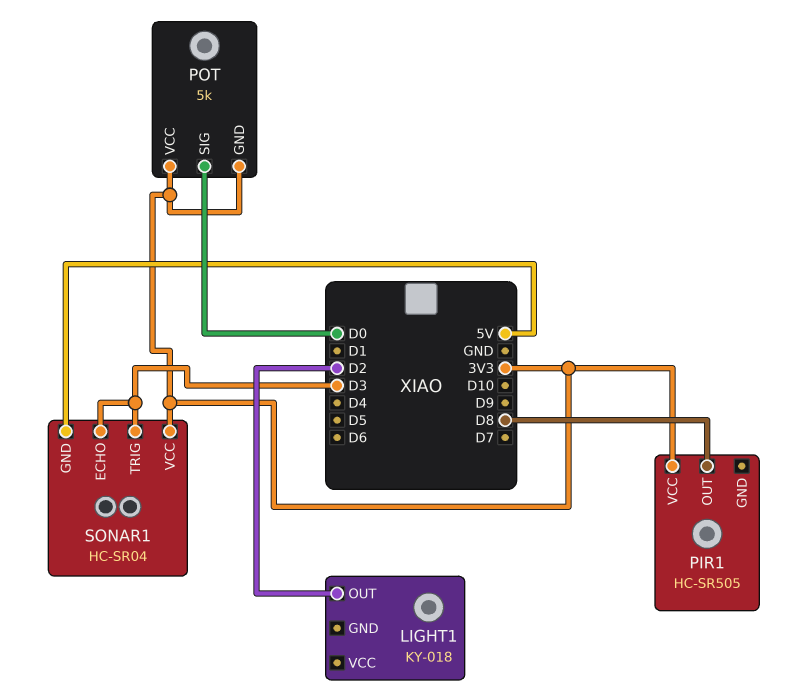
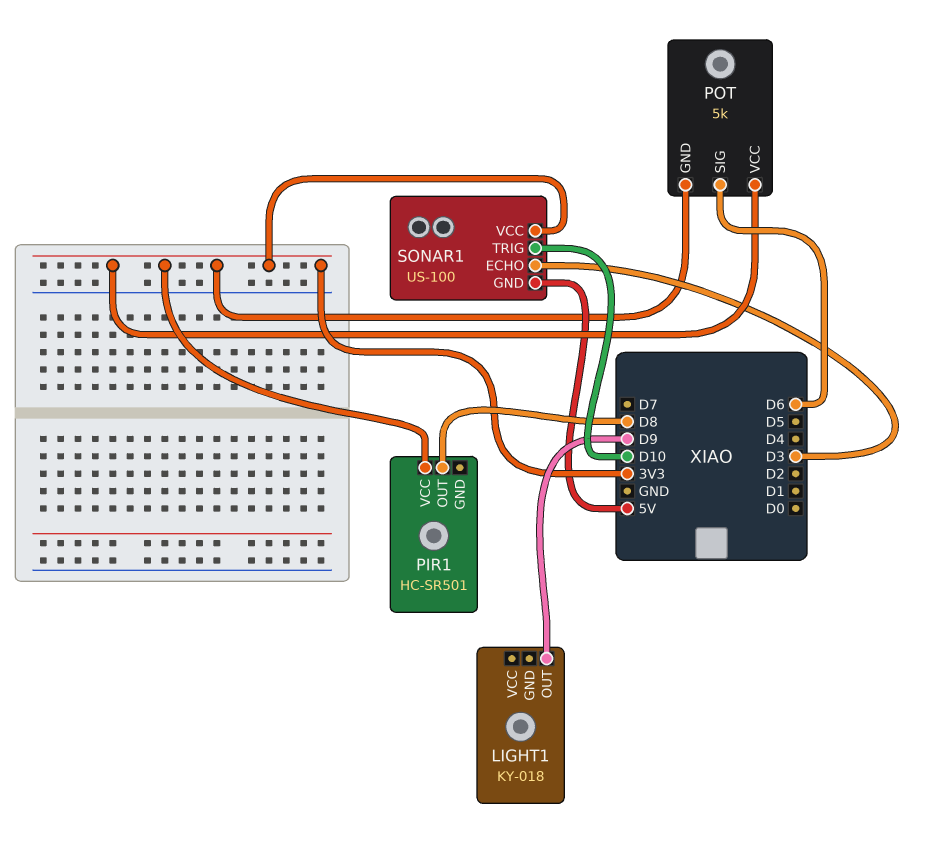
LIGHT1 pin OUT: D2 -> D9
PIR1: HC-SR505 -> HC-SR501
POT pin SIG: D0 -> D6
SONAR1: HC-SR04 -> US-100
SONAR1 pin TRIG: D3 -> D10

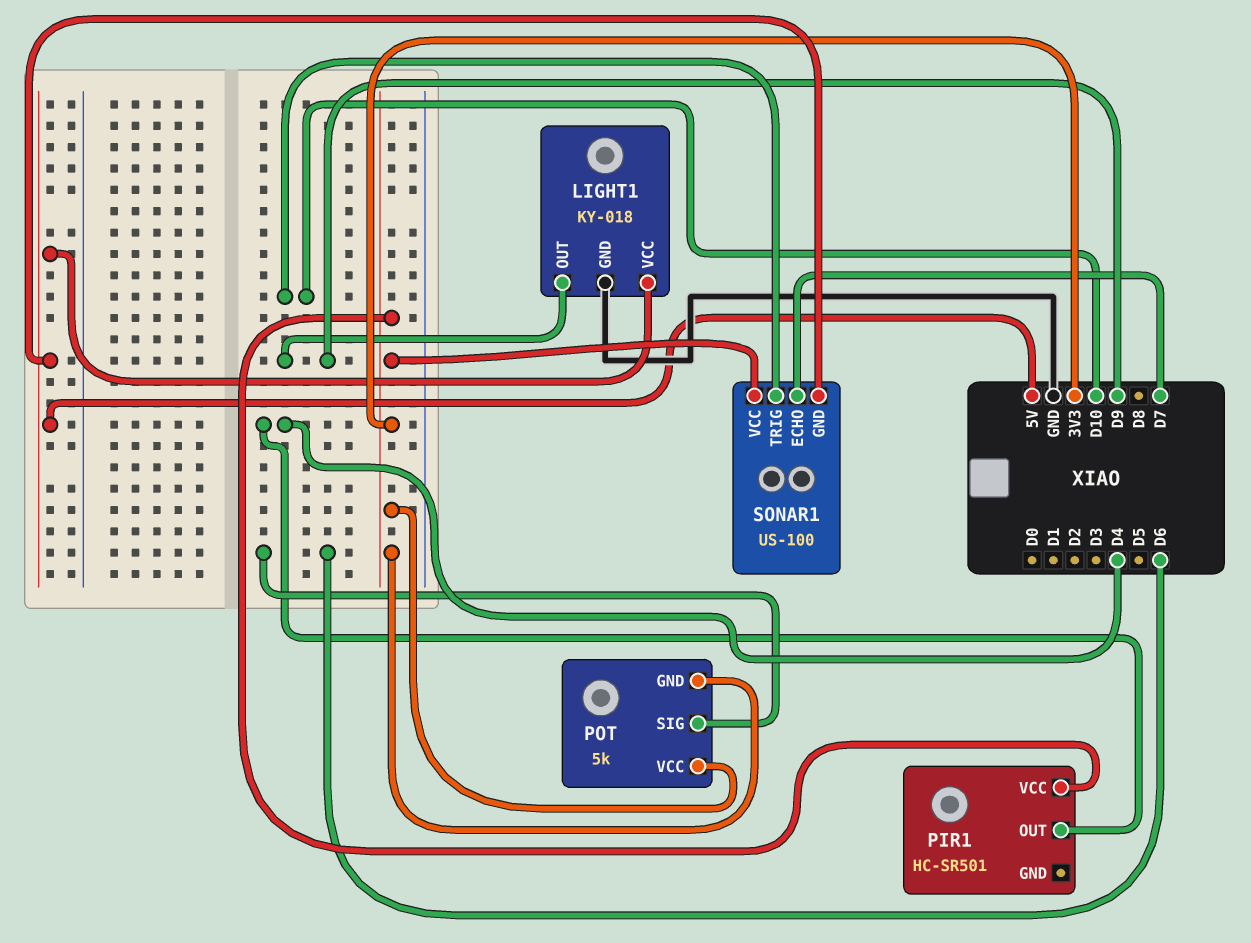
LIGHT1 pin GND: none -> GND
LIGHT1 pin VCC: none -> 5V
PIR1 pin OUT: D8 -> D4
SONAR1 pin ECHO: D3 -> D7

